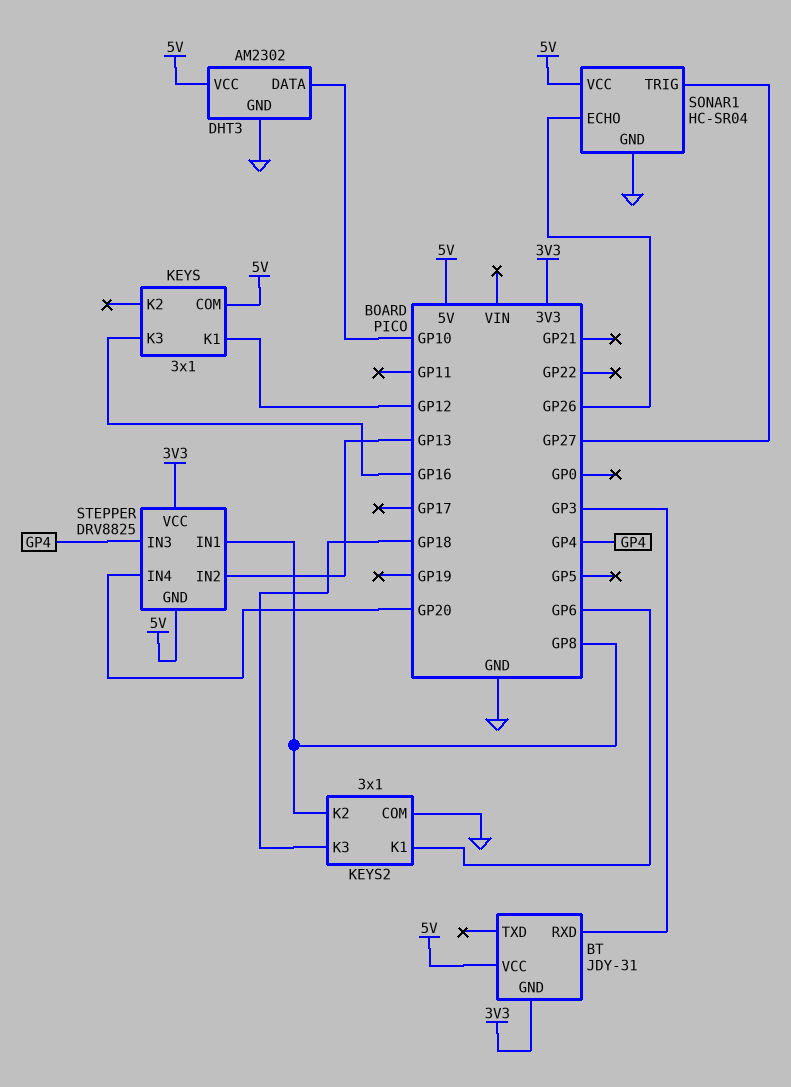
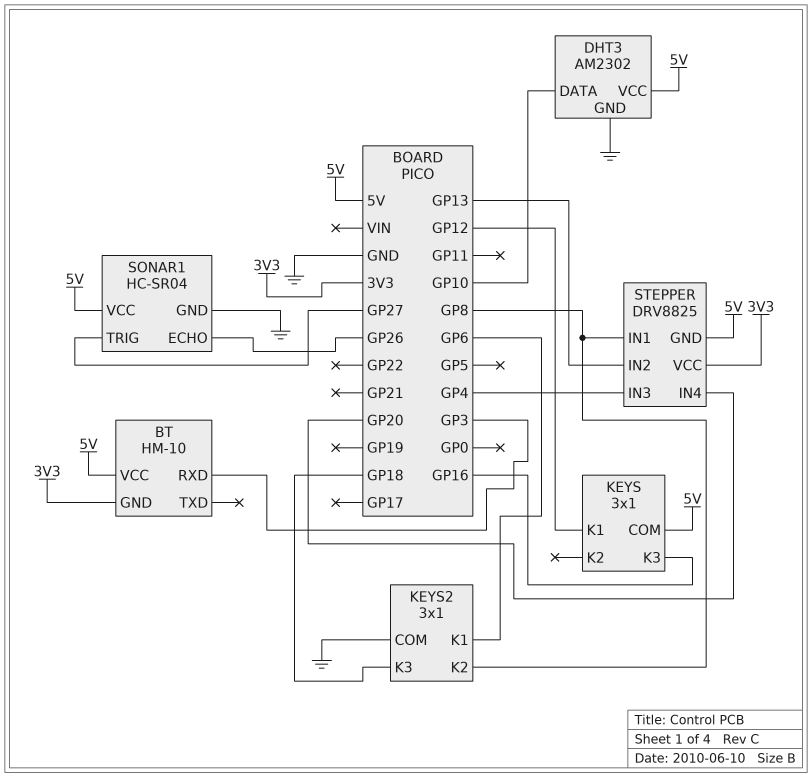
BT: JDY-31 -> HM-10

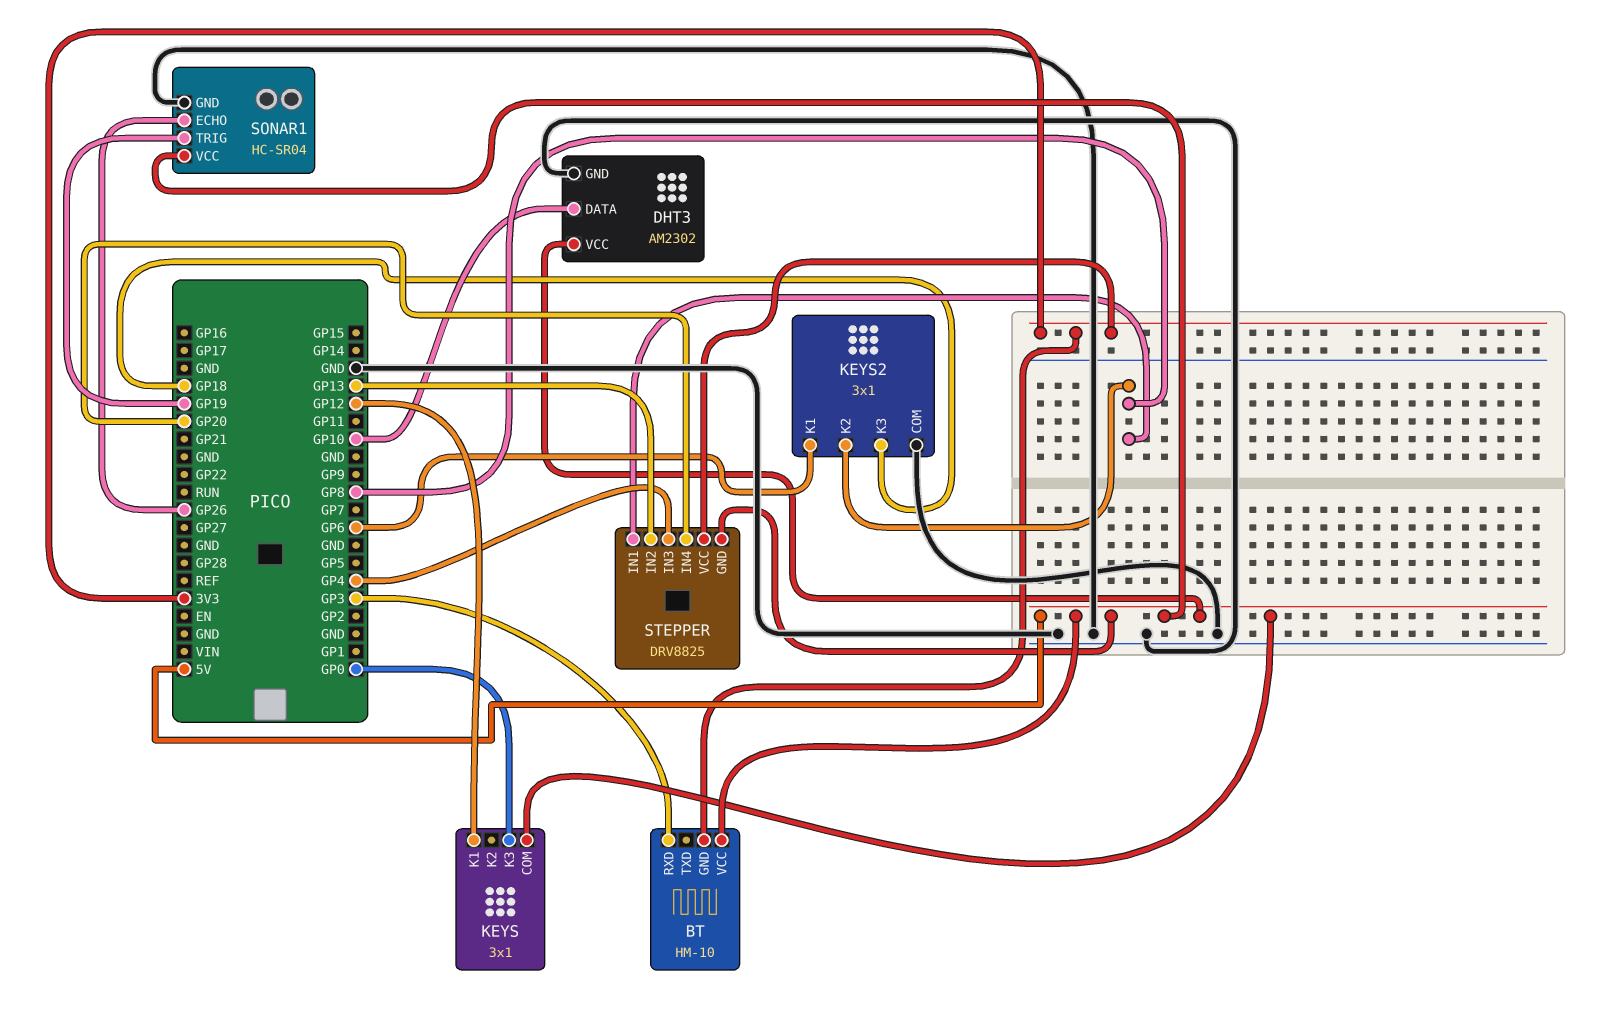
KEYS pin K3: GP16 -> GP0
SONAR1 pin TRIG: GP27 -> GP19

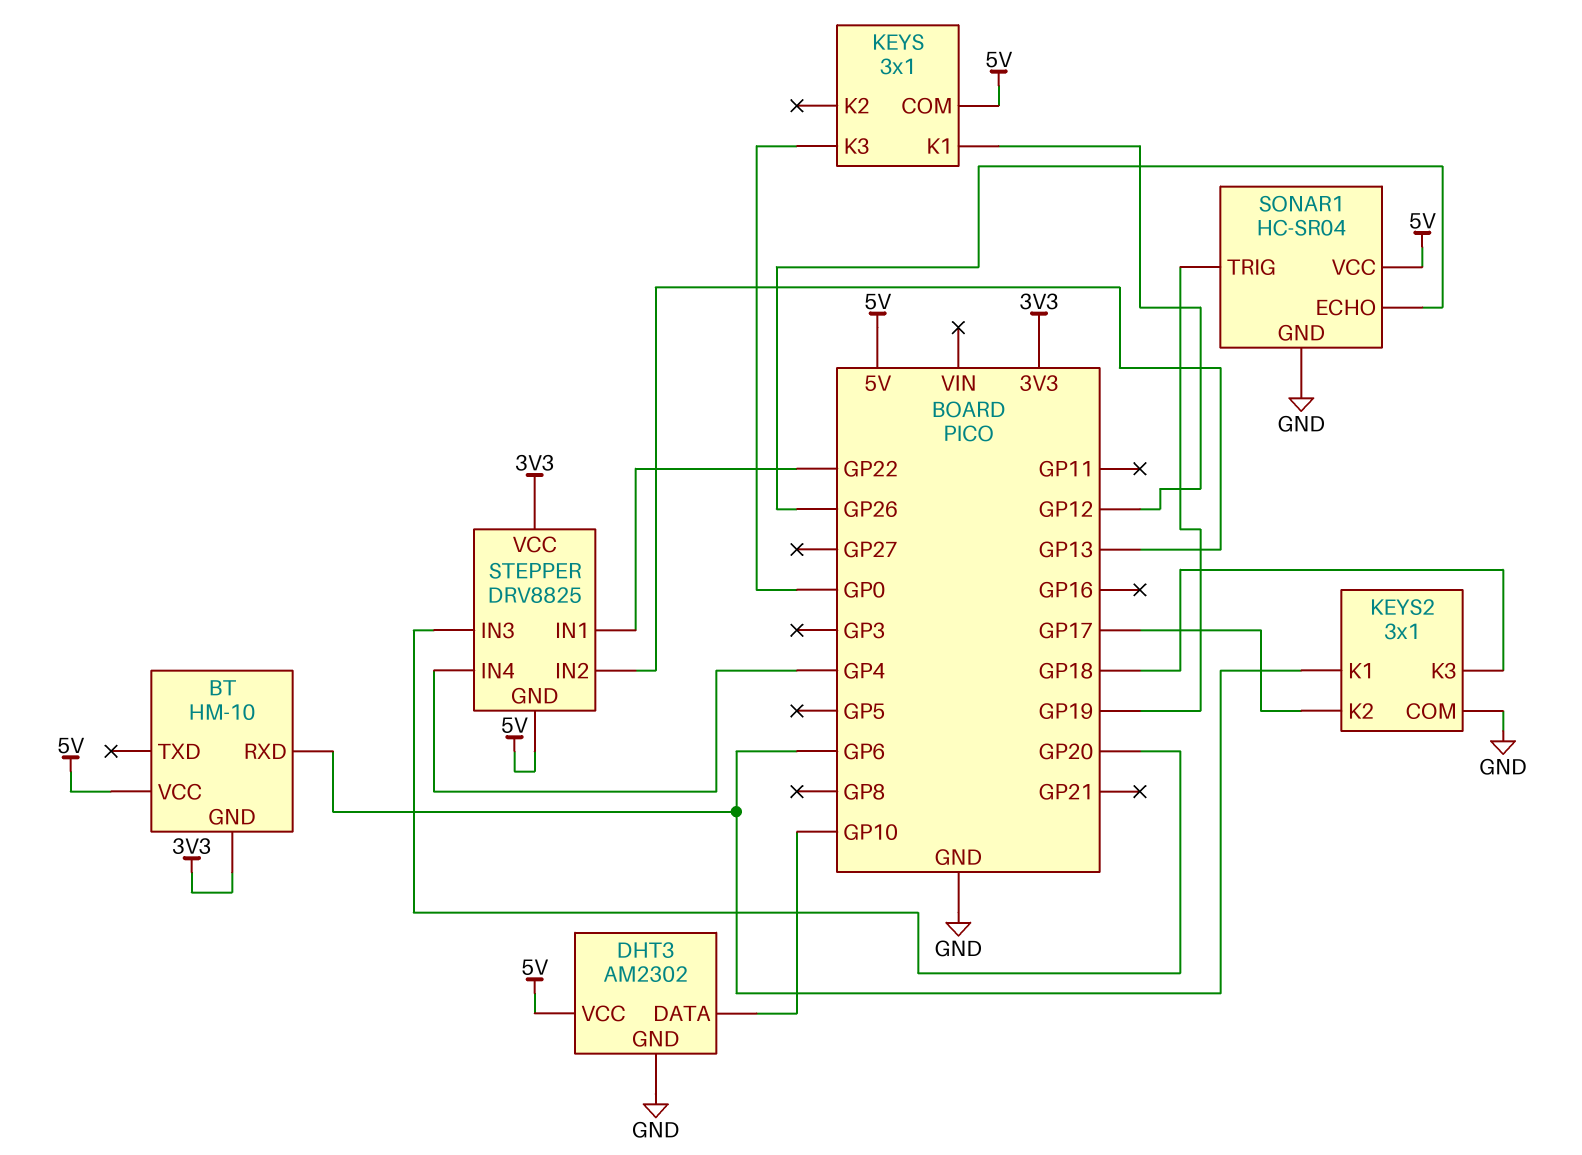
BT pin RXD: GP3 -> GP6
KEYS2 pin K2: GP8 -> GP17
STEPPER pin IN1: GP8 -> GP22
STEPPER pin IN3: GP4 -> GP20
STEPPER pin IN4: GP20 -> GP4

